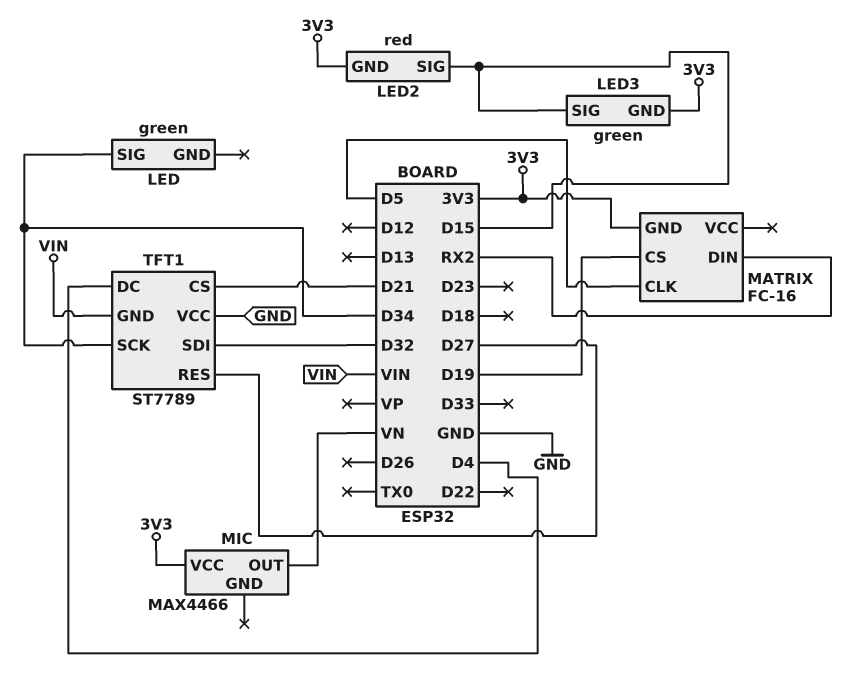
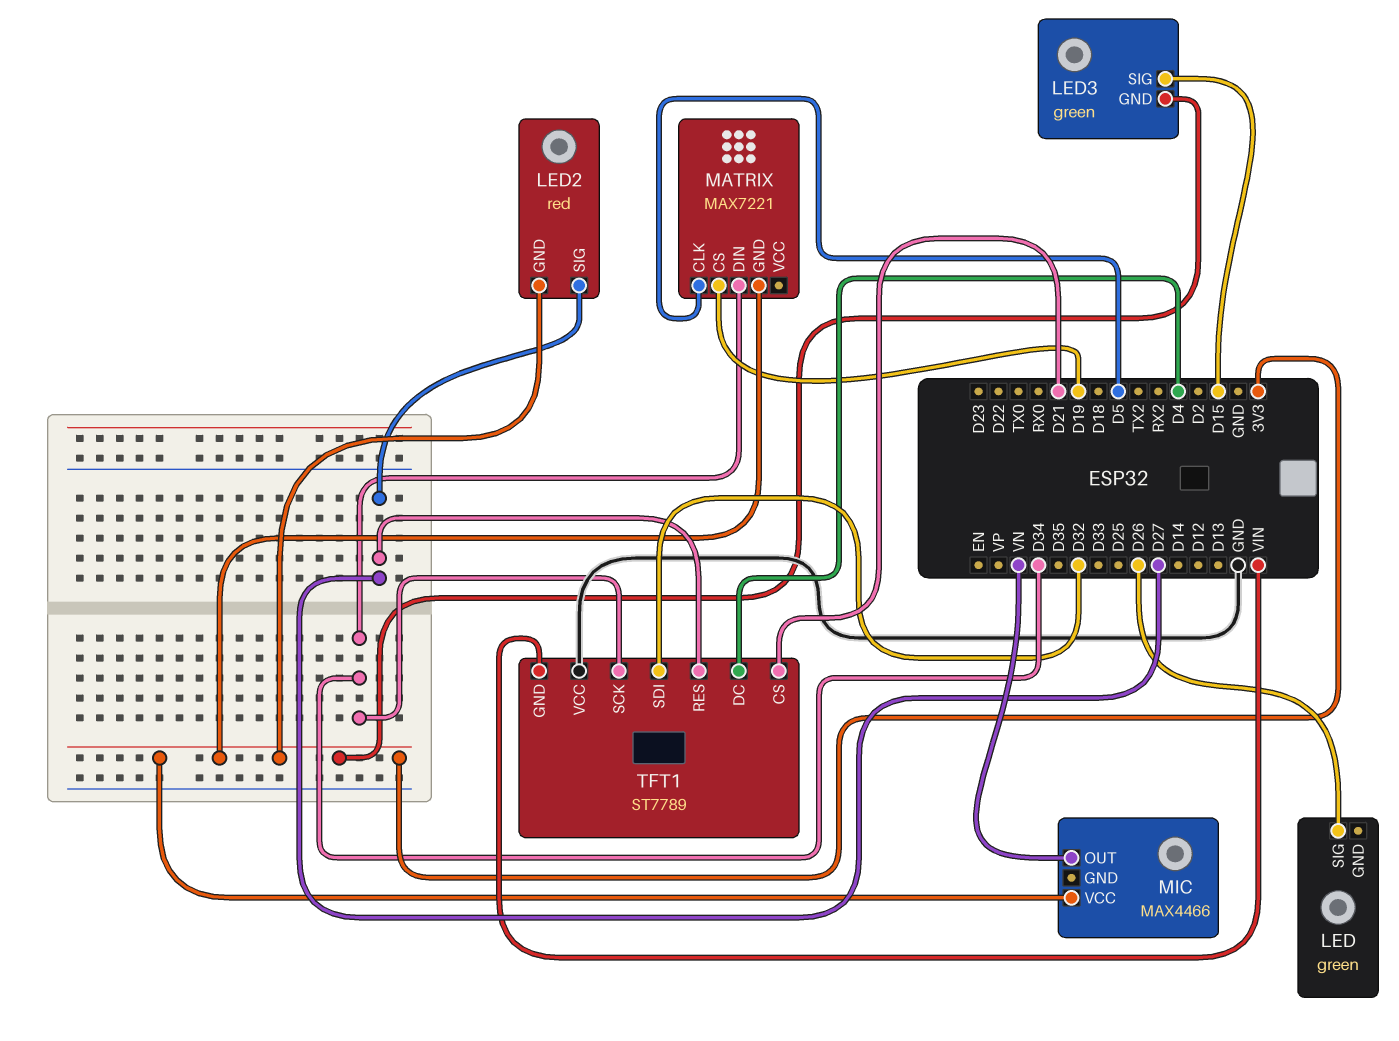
LED pin SIG: D34 -> D26
LED2 pin SIG: D15 -> D27
MATRIX: FC-16 -> MAX7221
MATRIX pin DIN: RX2 -> D34

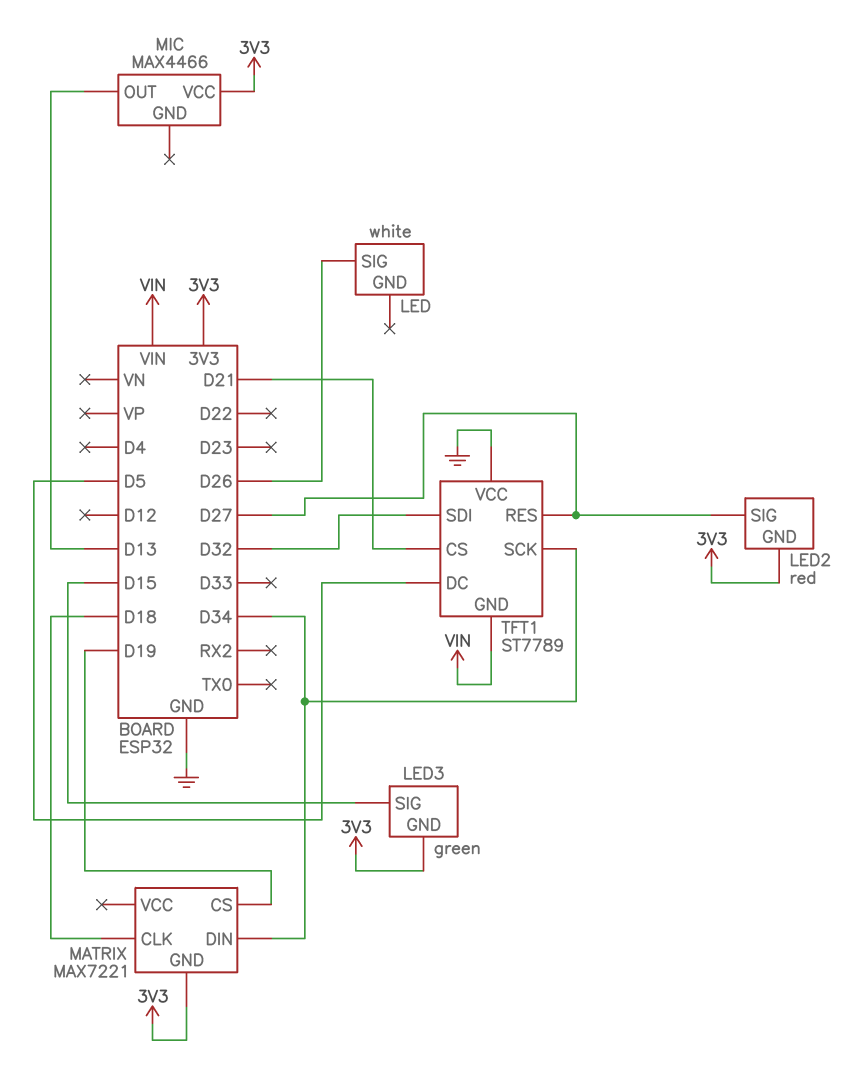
LED: green -> white
MATRIX pin CLK: D5 -> D18
MIC pin OUT: VN -> D13
TFT1 pin DC: D4 -> D5

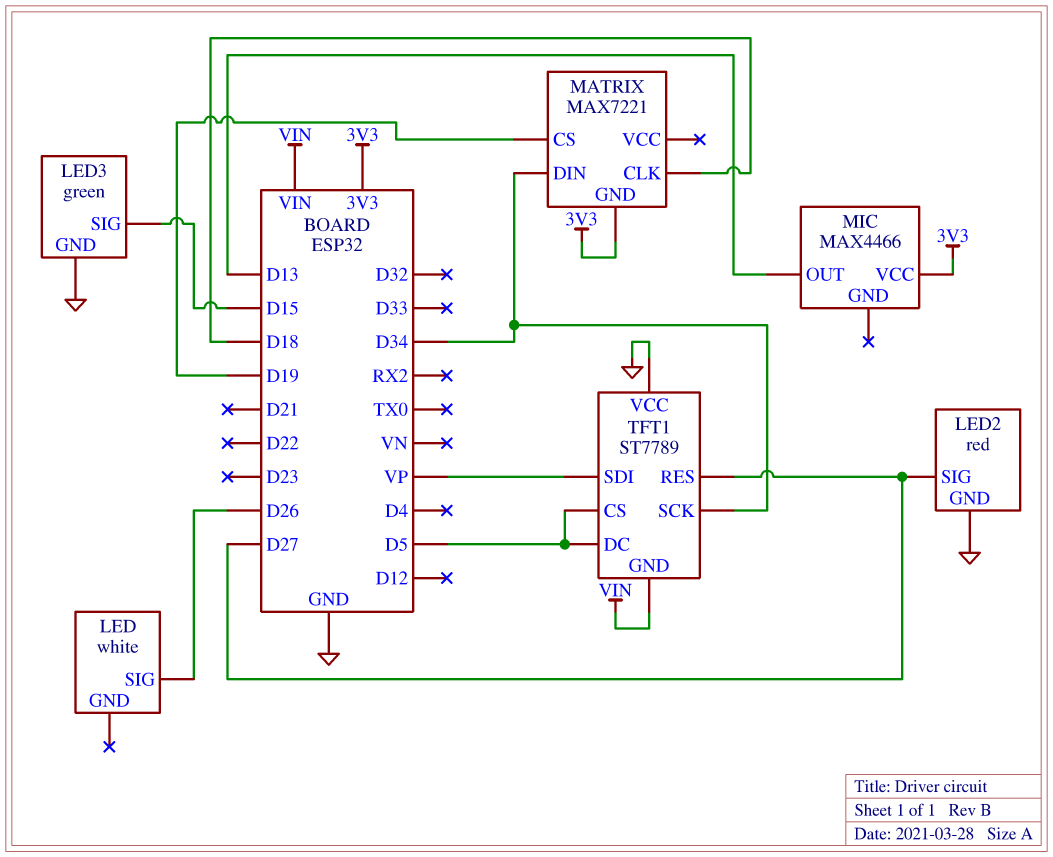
LED2 pin GND: 3V3 -> GND
LED3 pin GND: 3V3 -> GND
TFT1 pin CS: D21 -> D5
TFT1 pin SDI: D32 -> VP

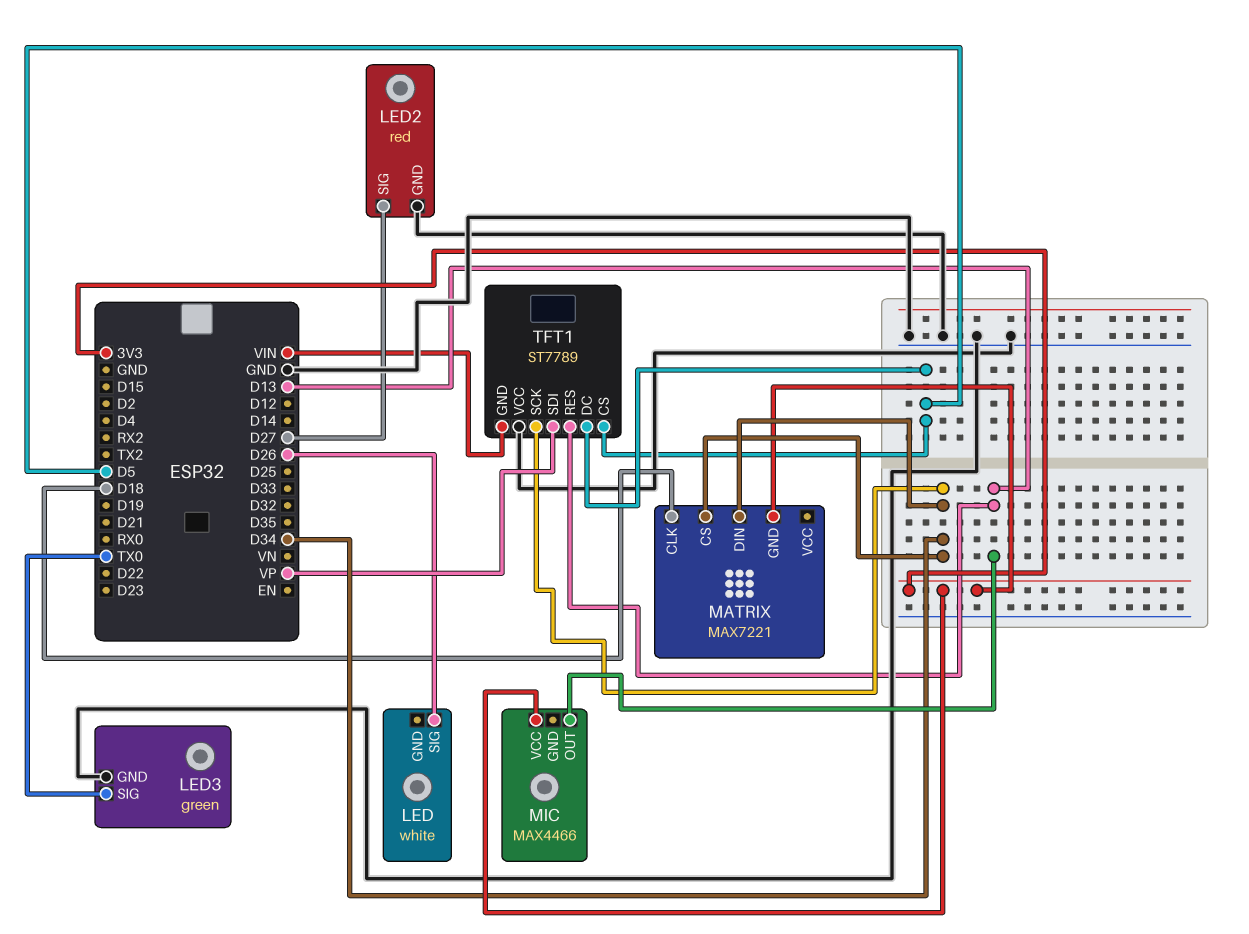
LED3 pin SIG: D15 -> TX0
MATRIX pin CS: D19 -> D34
TFT1 pin RES: D27 -> D13

